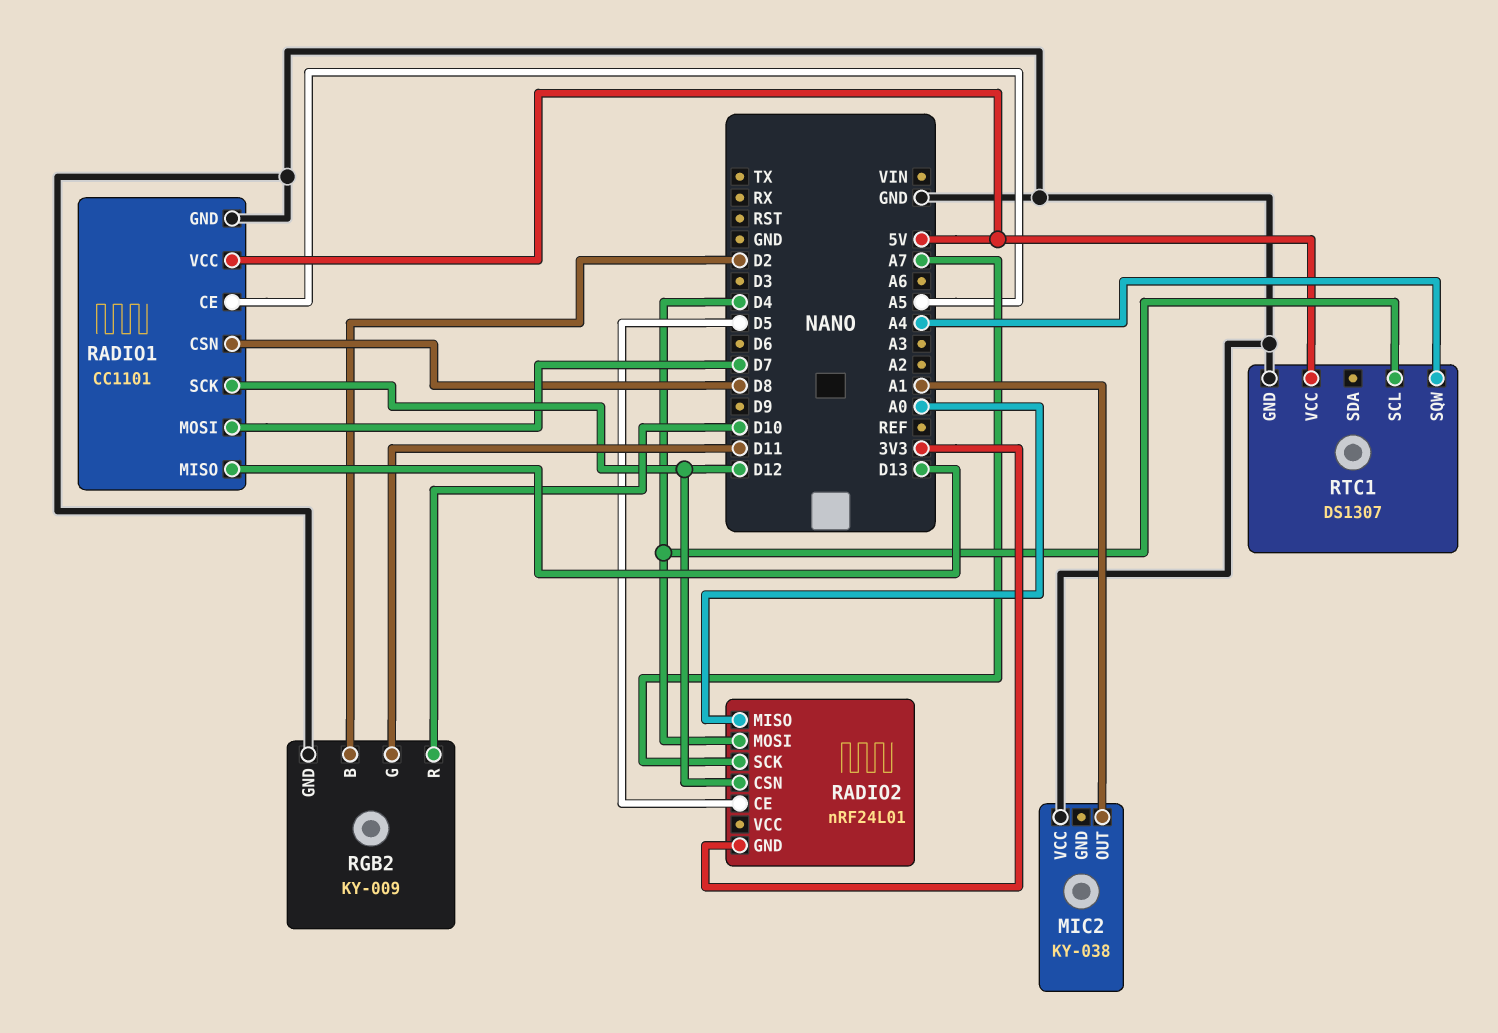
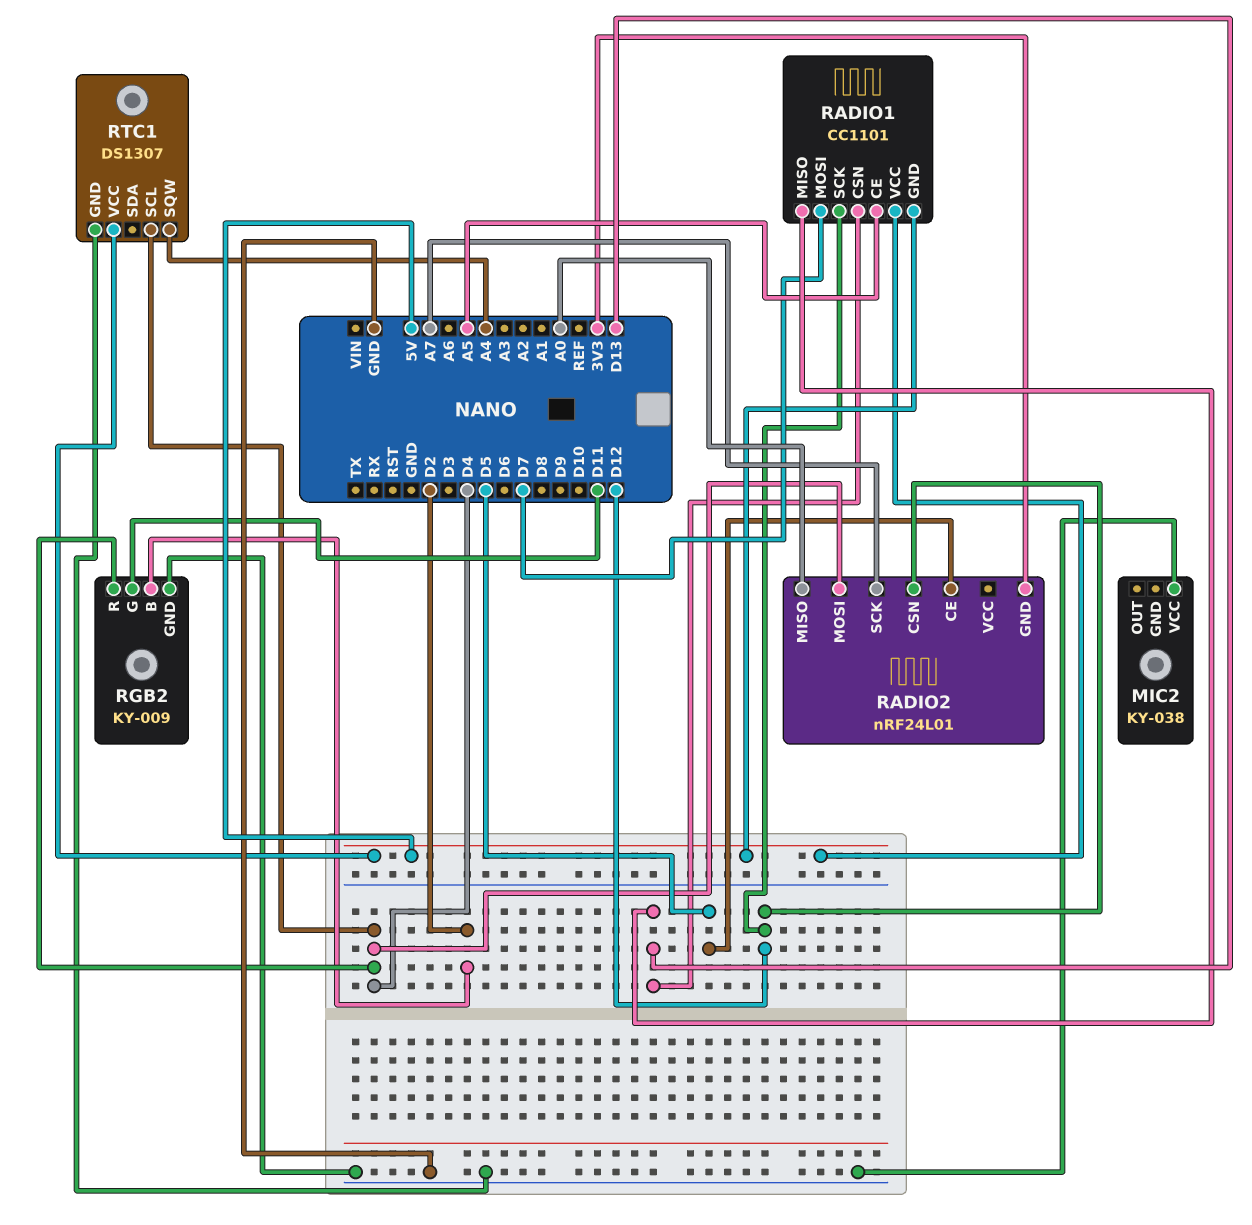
MIC2 pin OUT: A1 -> none
RADIO1 pin CSN: D8 -> D13
RADIO1 pin GND: GND -> 5V
RGB2 pin R: D10 -> D4

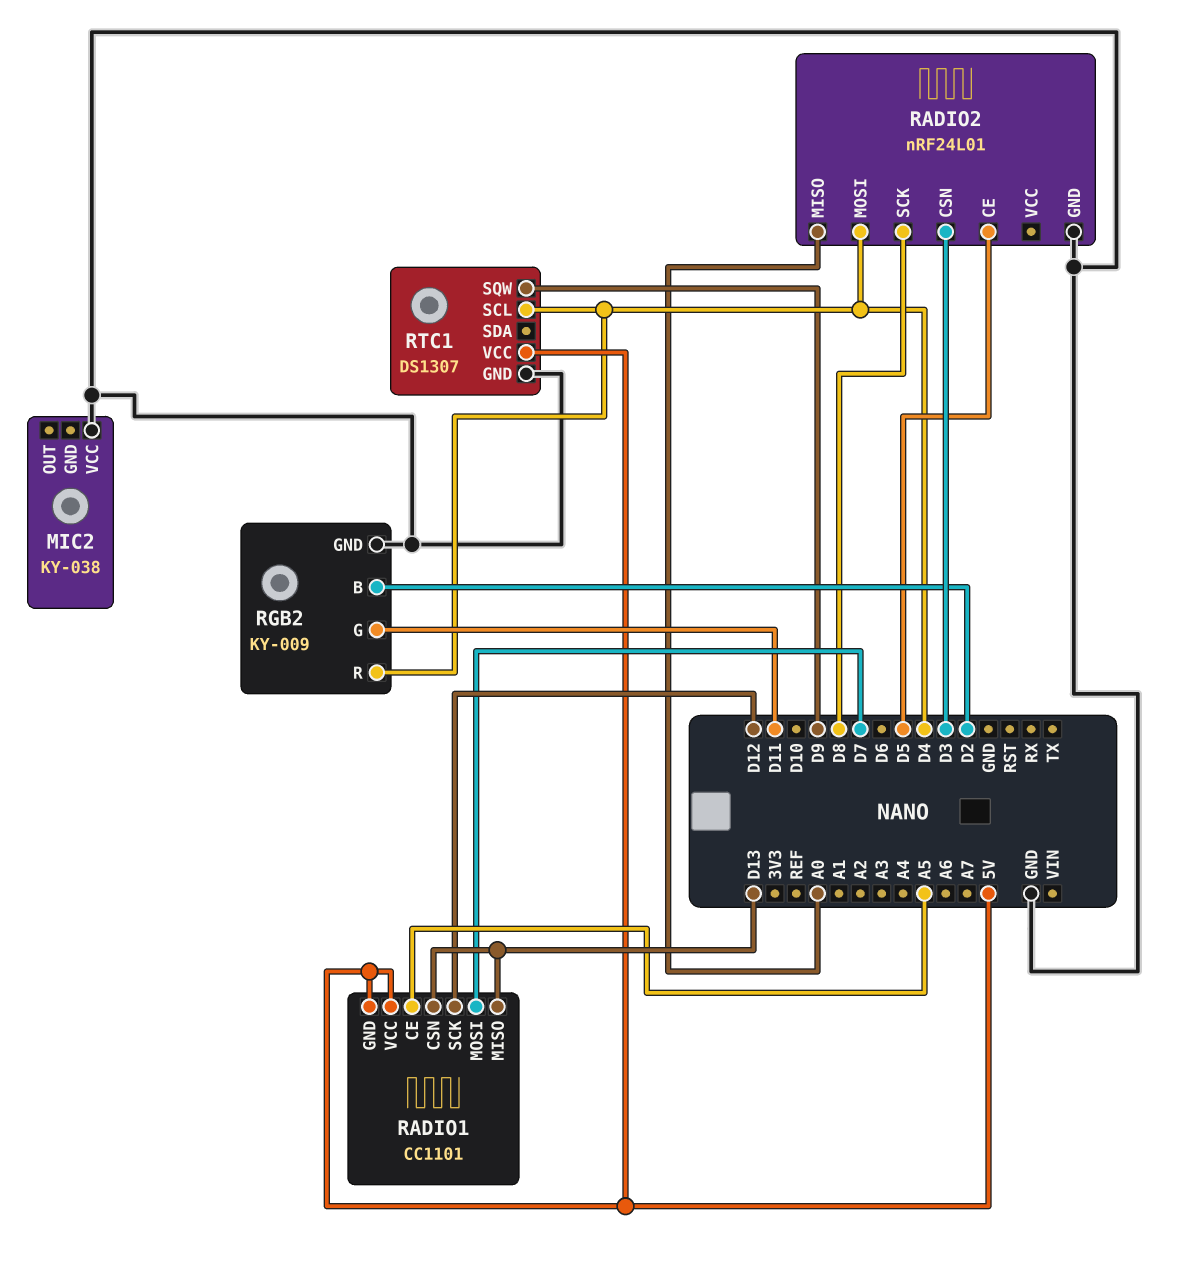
RADIO2 pin CSN: D12 -> D3
RADIO2 pin GND: 3V3 -> GND
RADIO2 pin SCK: A7 -> D8
RTC1 pin SQW: A4 -> D9

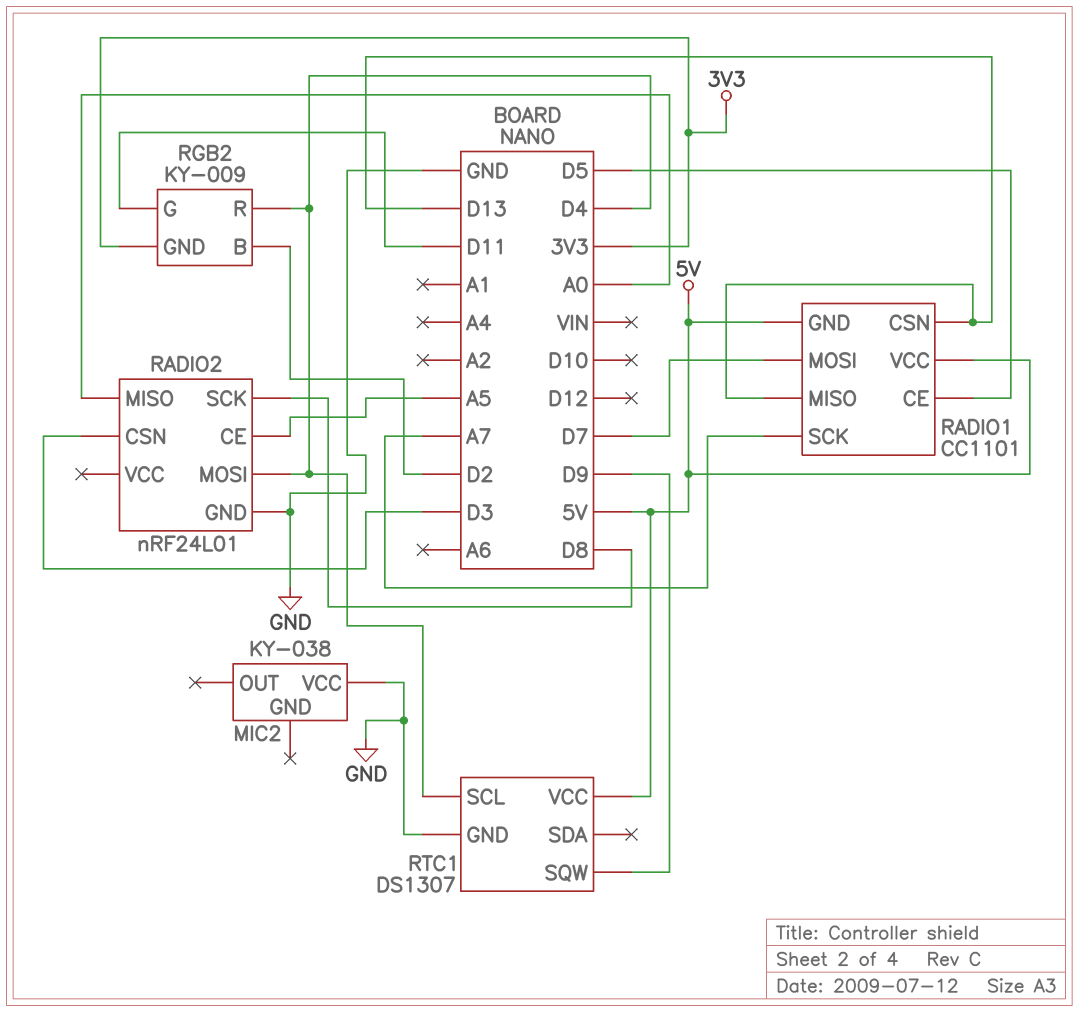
RADIO1 pin CE: A5 -> D5
RADIO1 pin SCK: D12 -> A7
RADIO2 pin CE: D5 -> A5
RGB2 pin GND: GND -> 3V3

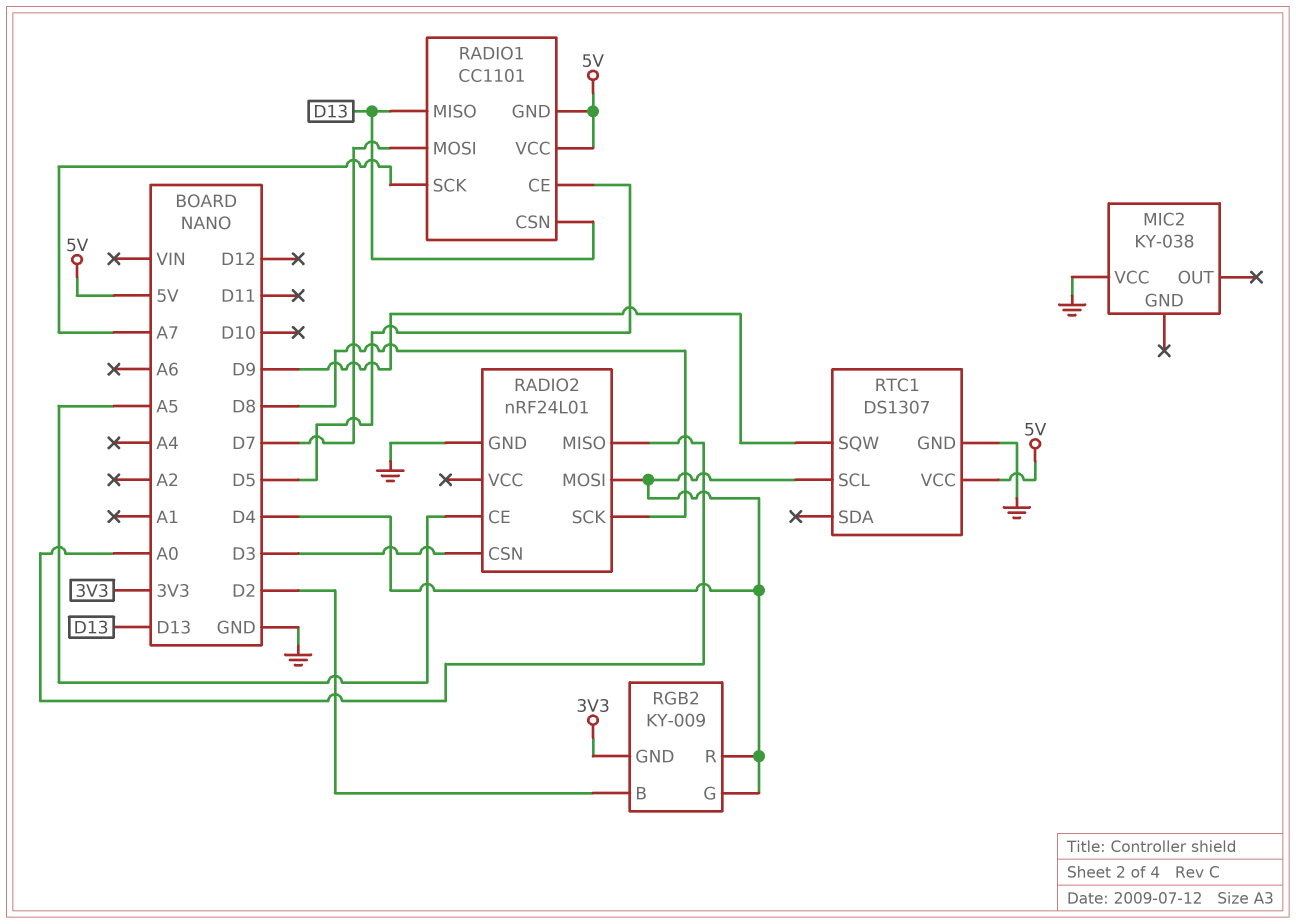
RGB2 pin G: D11 -> D4

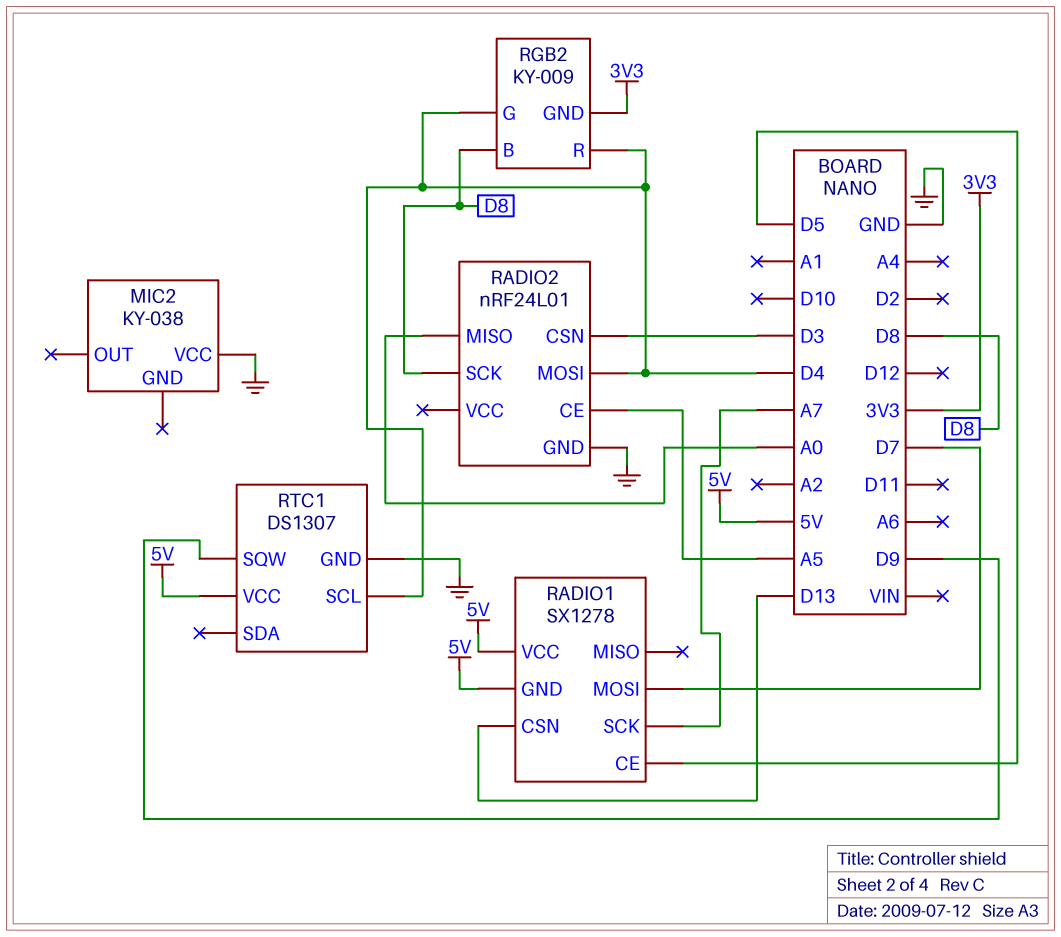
RADIO1: CC1101 -> SX1278
RADIO1 pin MISO: D13 -> none
RGB2 pin B: D2 -> D8

